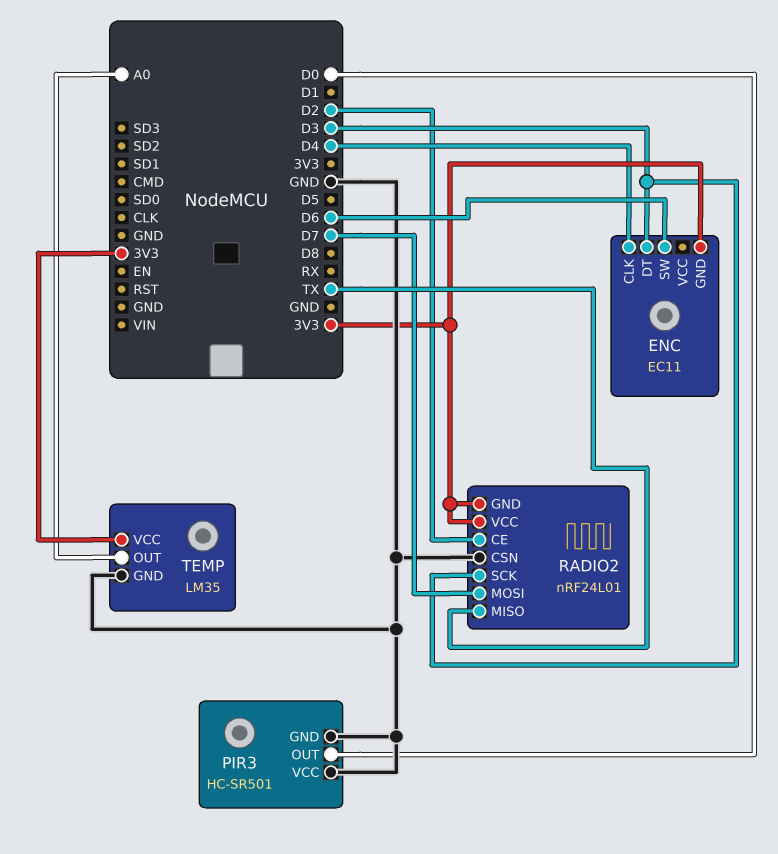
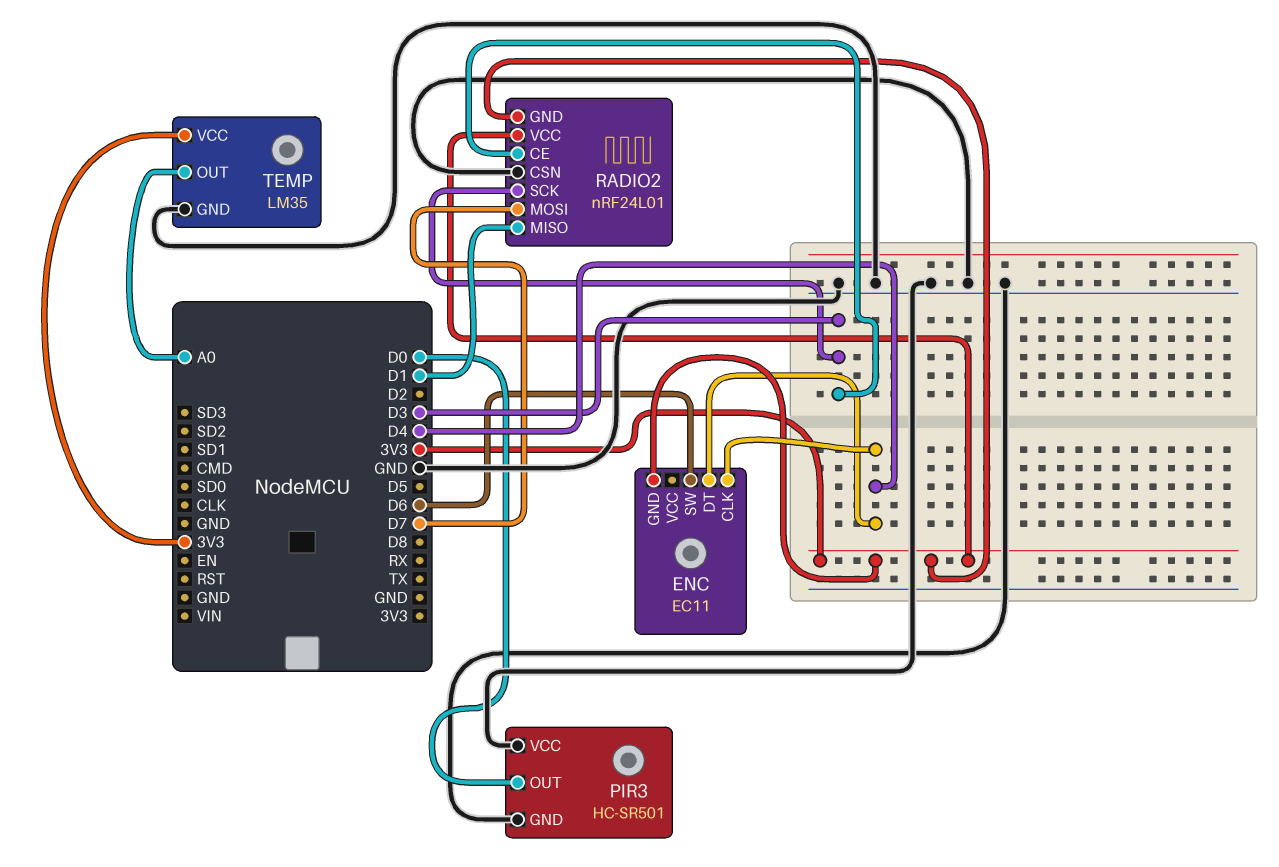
ENC pin DT: D3 -> D4
RADIO2 pin CE: D2 -> D3
RADIO2 pin MISO: TX -> D1

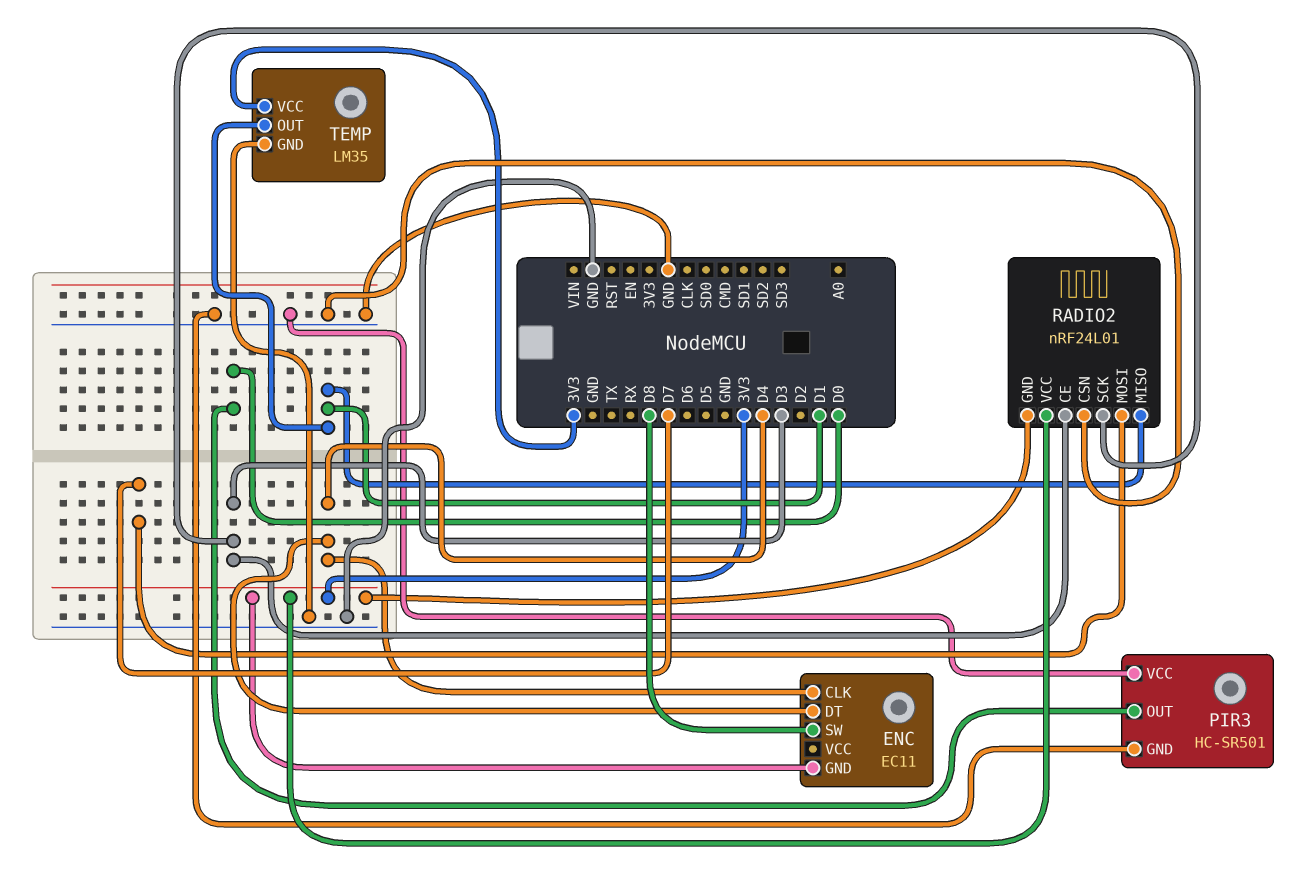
ENC pin SW: D6 -> D8
TEMP pin OUT: A0 -> D1

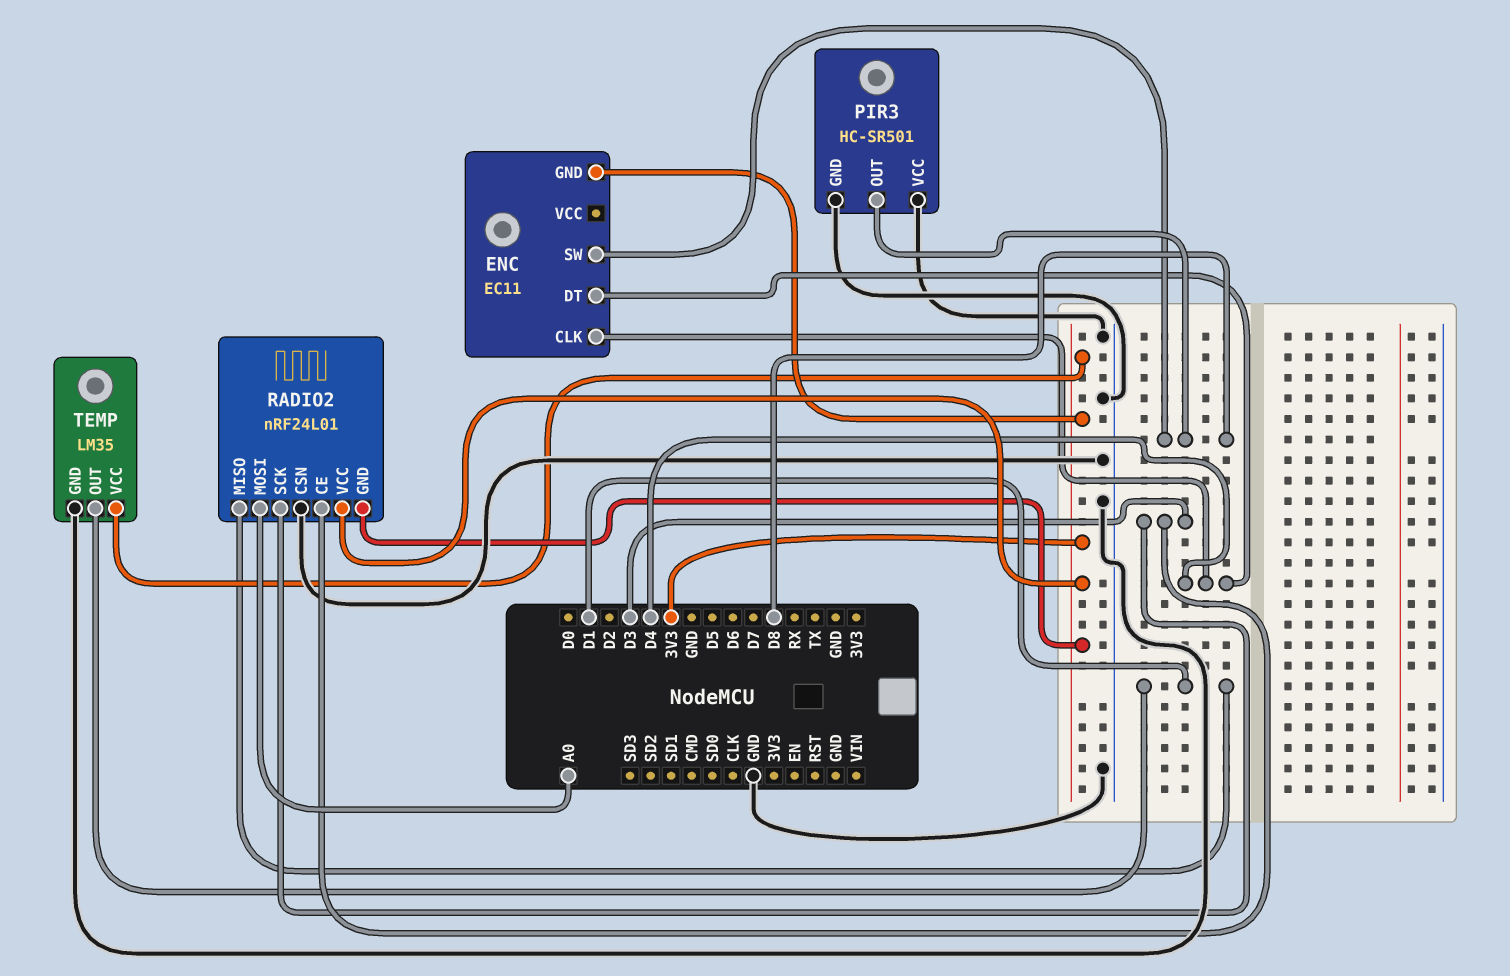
PIR3 pin OUT: D0 -> D8
RADIO2 pin MOSI: D7 -> A0

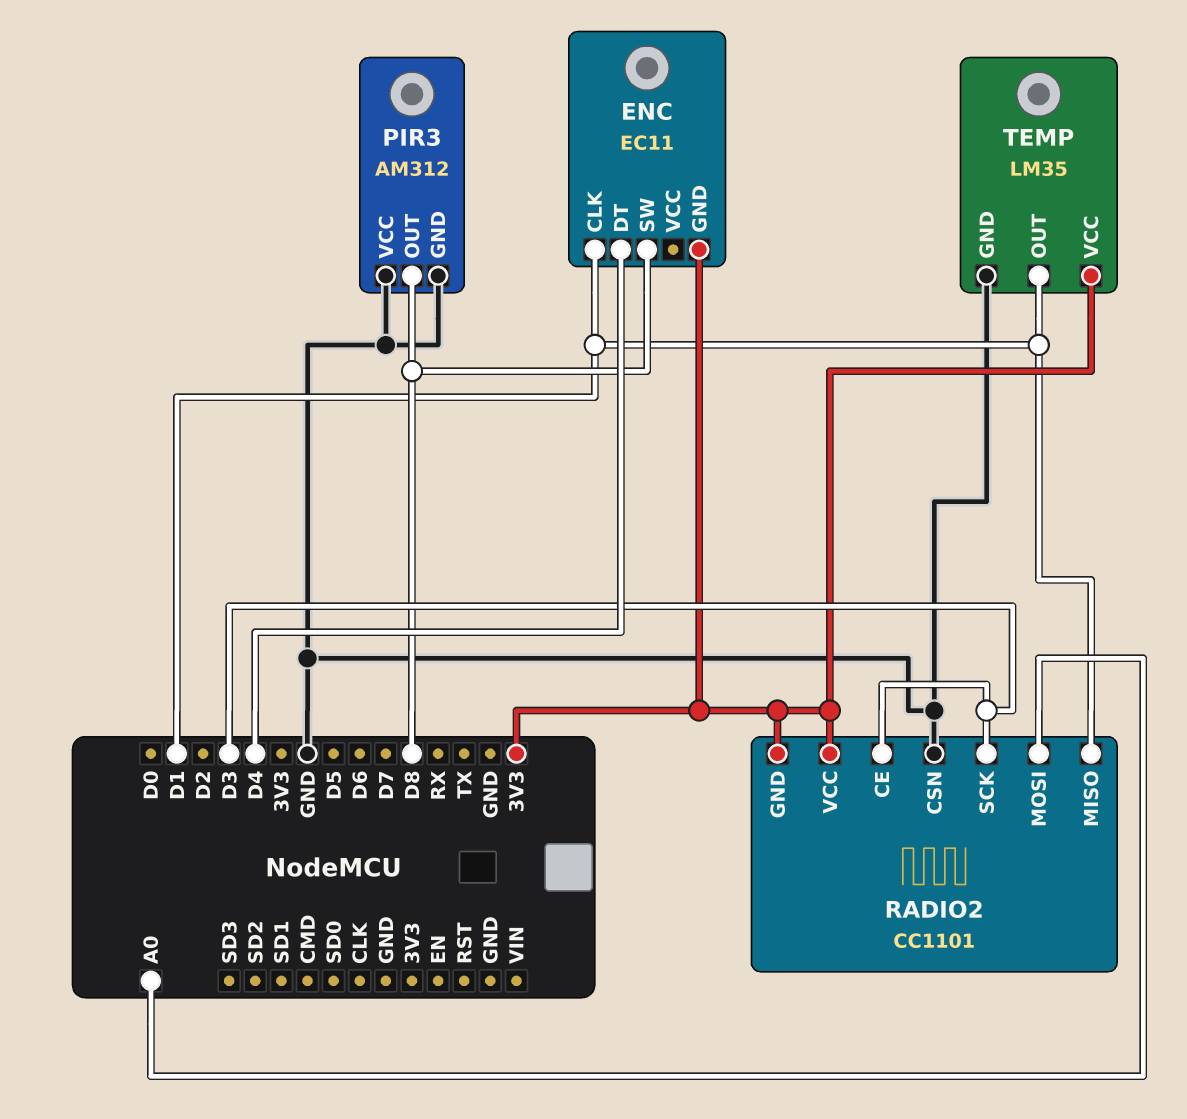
ENC pin CLK: D4 -> D1
PIR3: HC-SR501 -> AM312
RADIO2: nRF24L01 -> CC1101

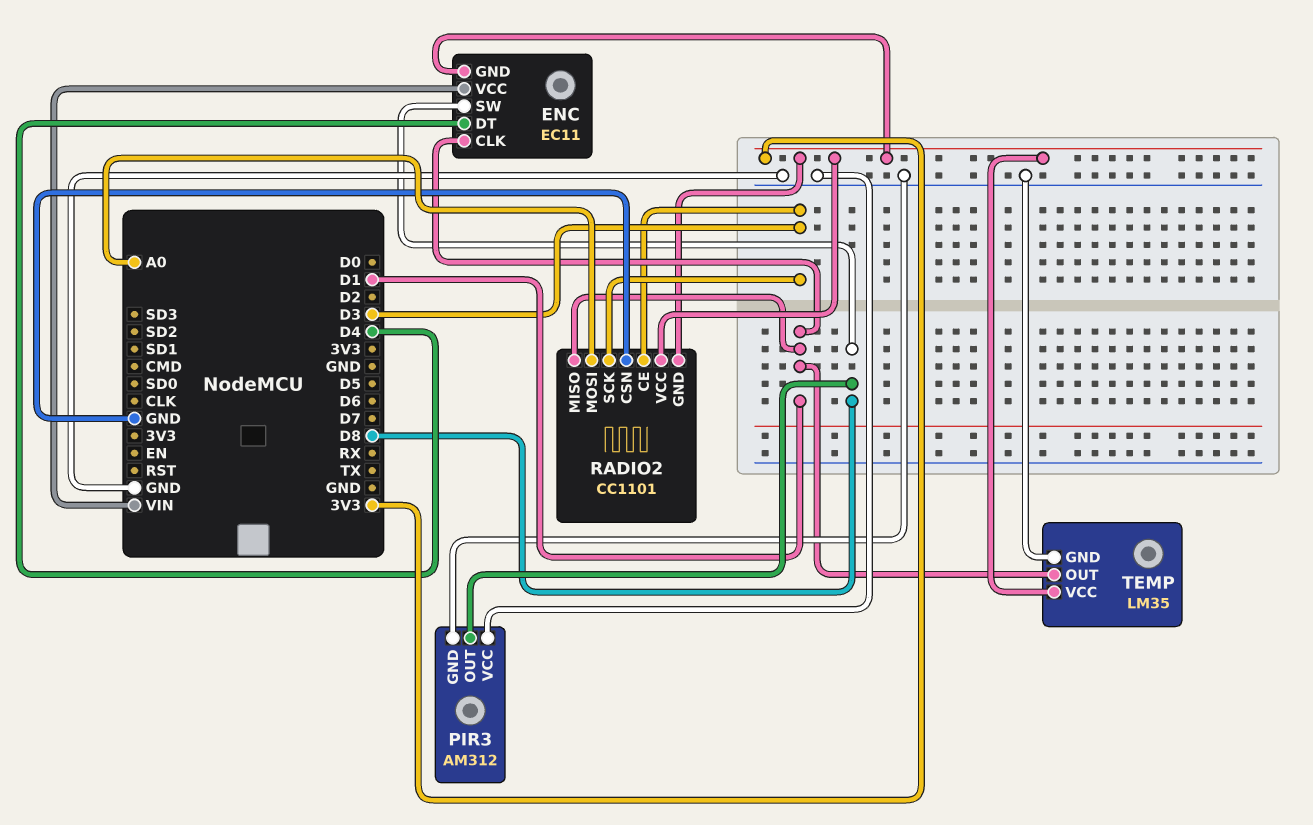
ENC pin VCC: none -> VIN

